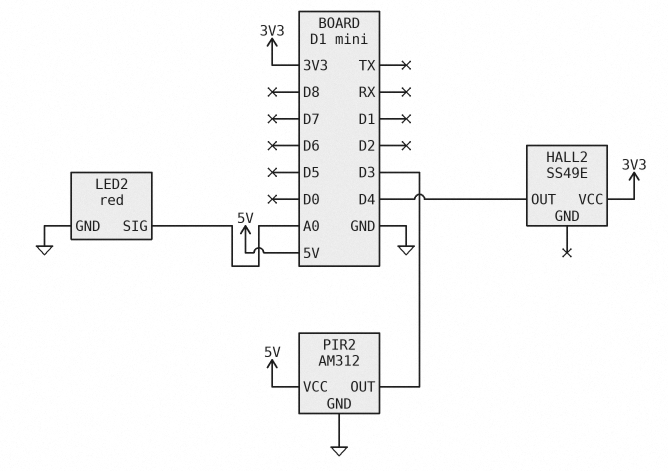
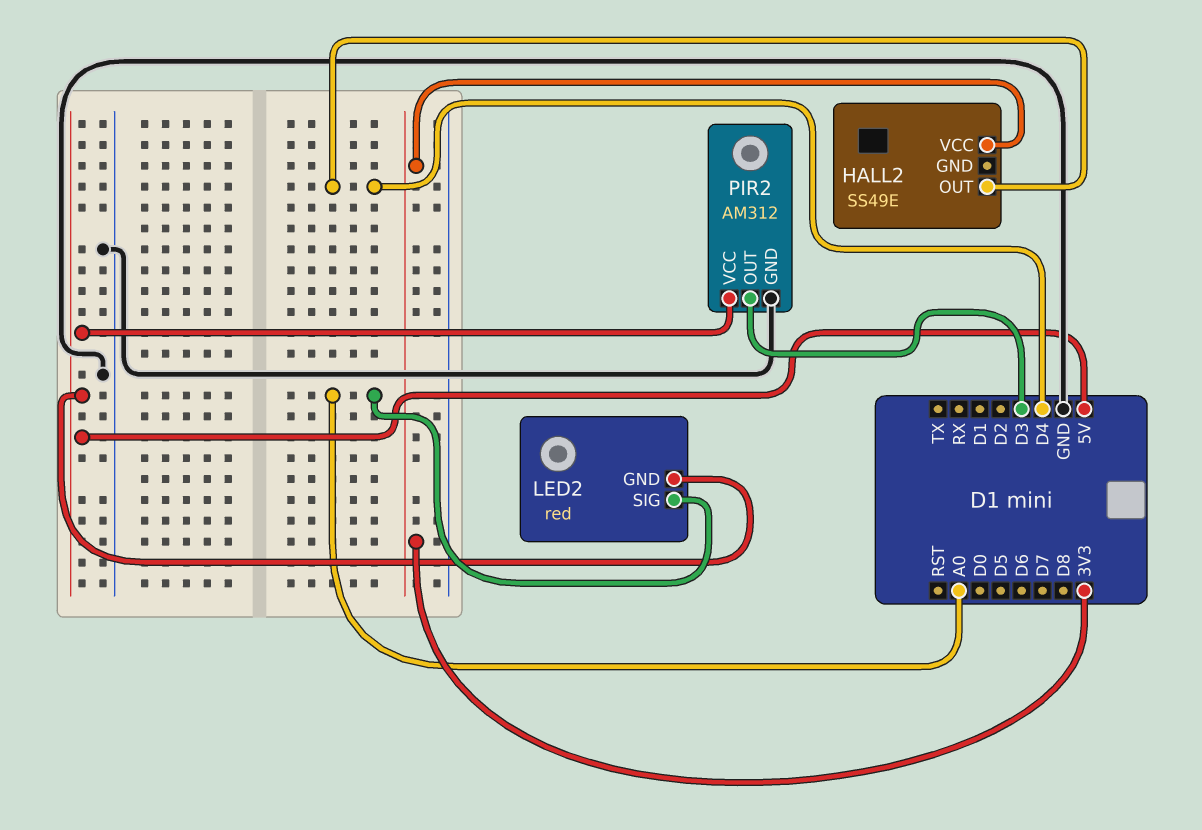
LED2 pin GND: GND -> 5V

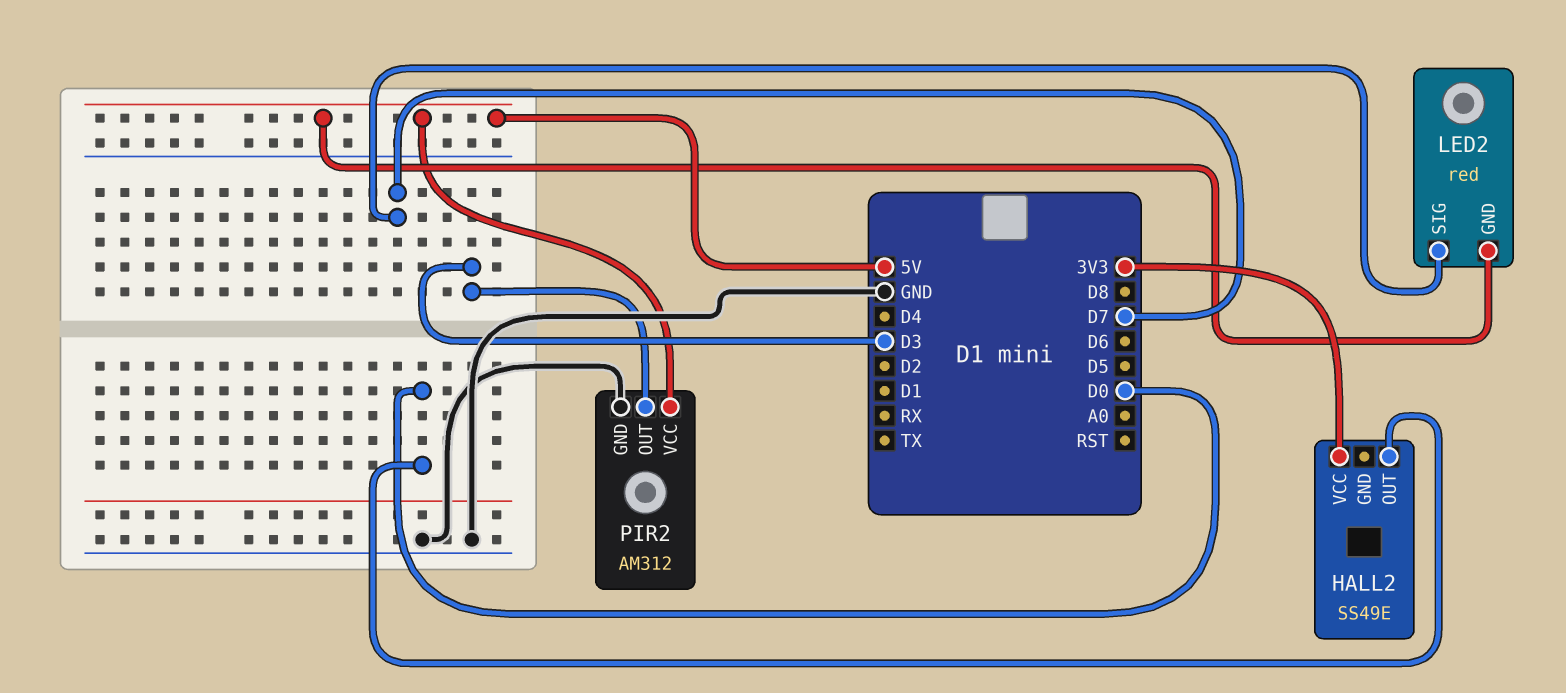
HALL2 pin OUT: D4 -> D0
LED2 pin SIG: A0 -> D7

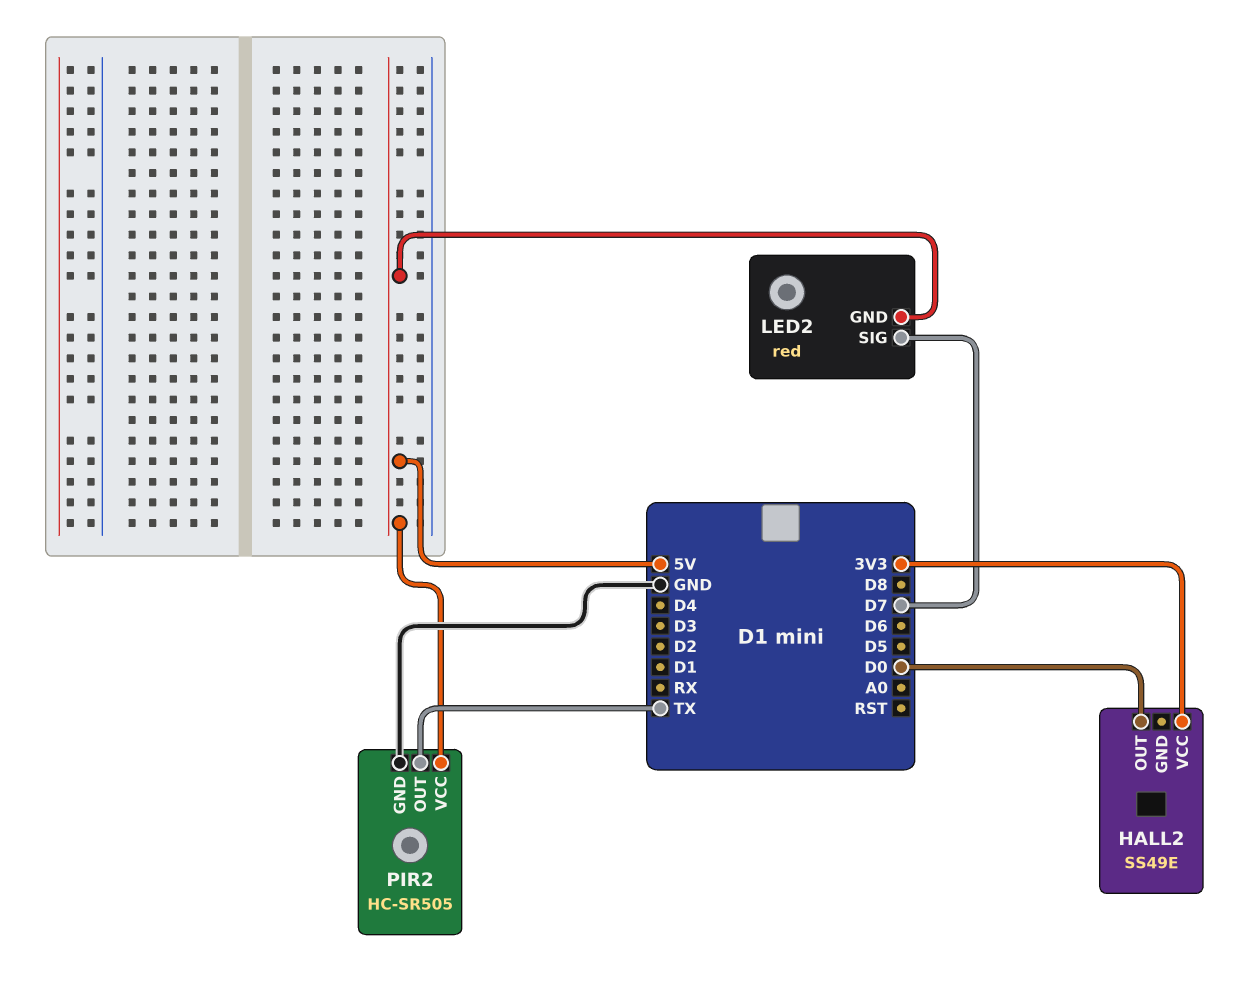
PIR2: AM312 -> HC-SR505
PIR2 pin OUT: D3 -> TX

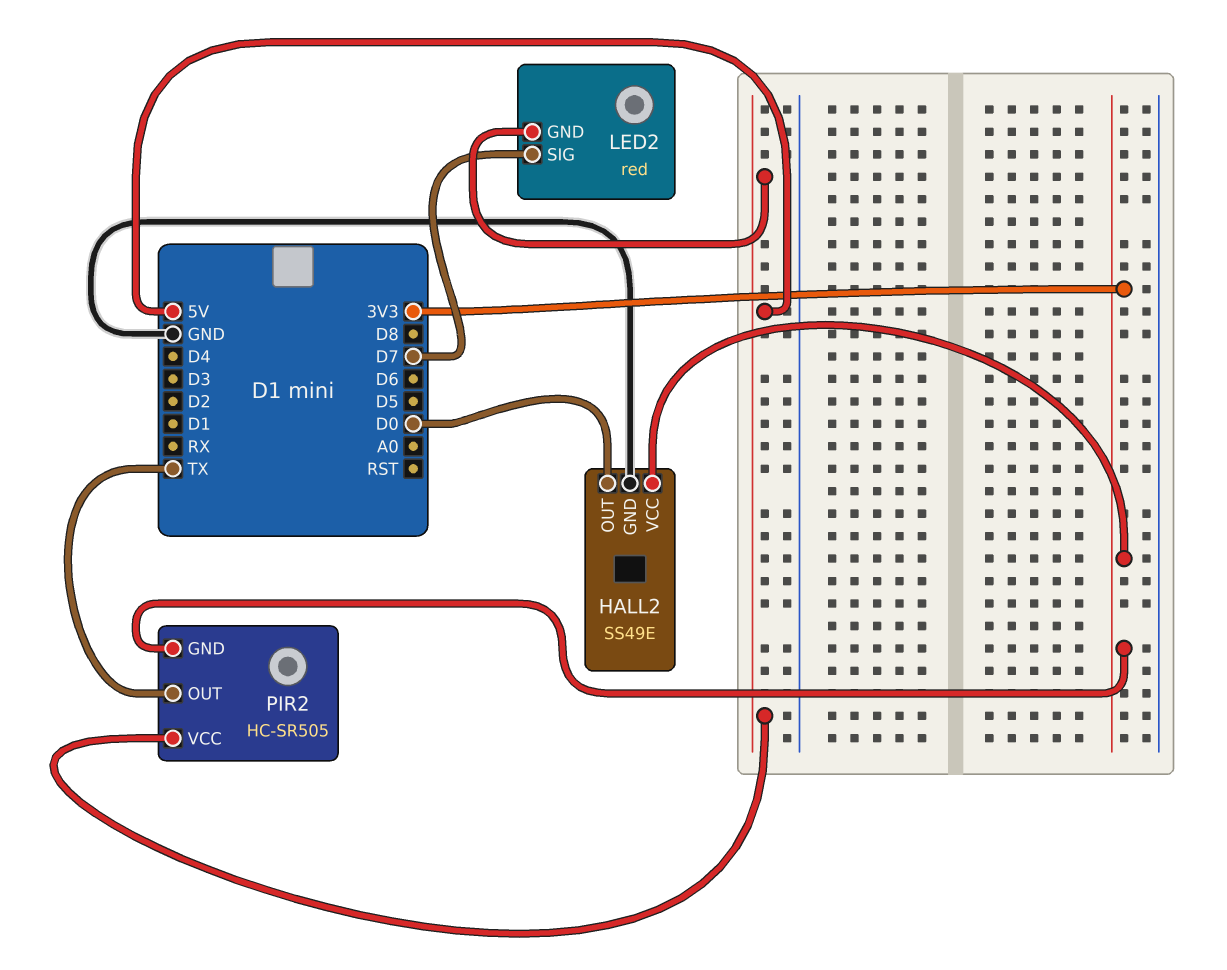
HALL2 pin GND: none -> GND
PIR2 pin GND: GND -> 3V3

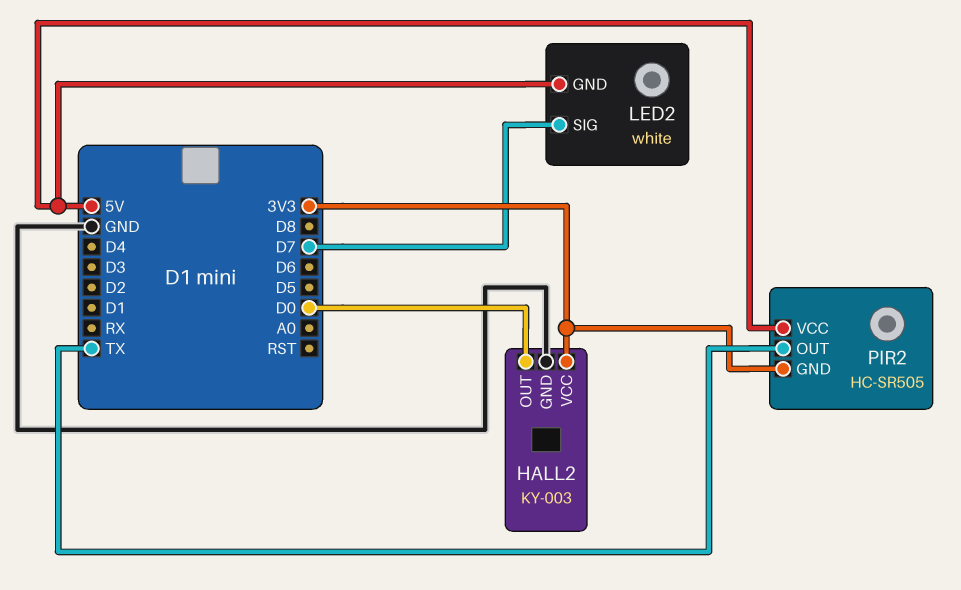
HALL2: SS49E -> KY-003
LED2: red -> white

